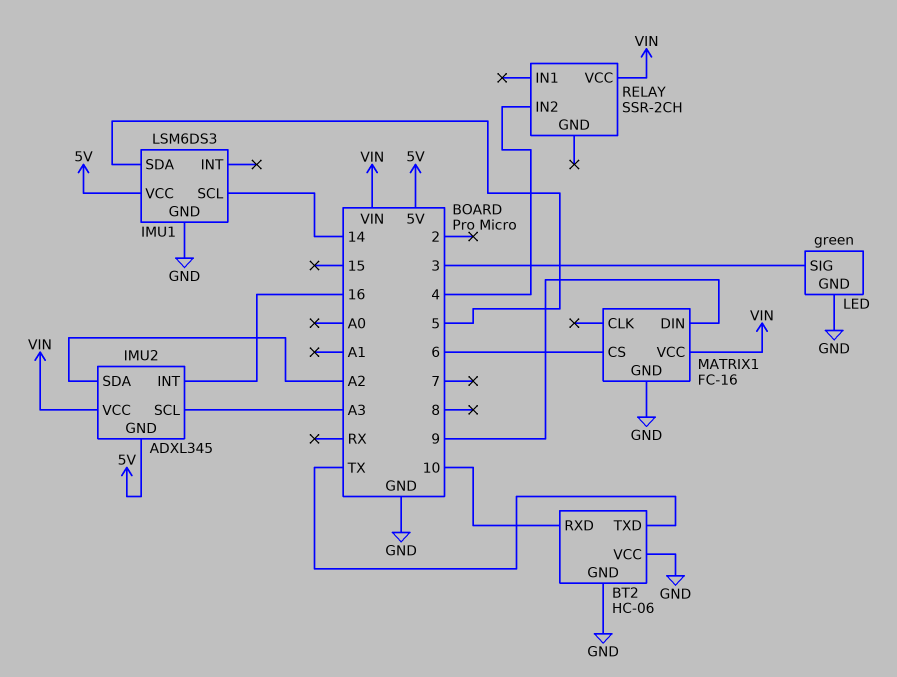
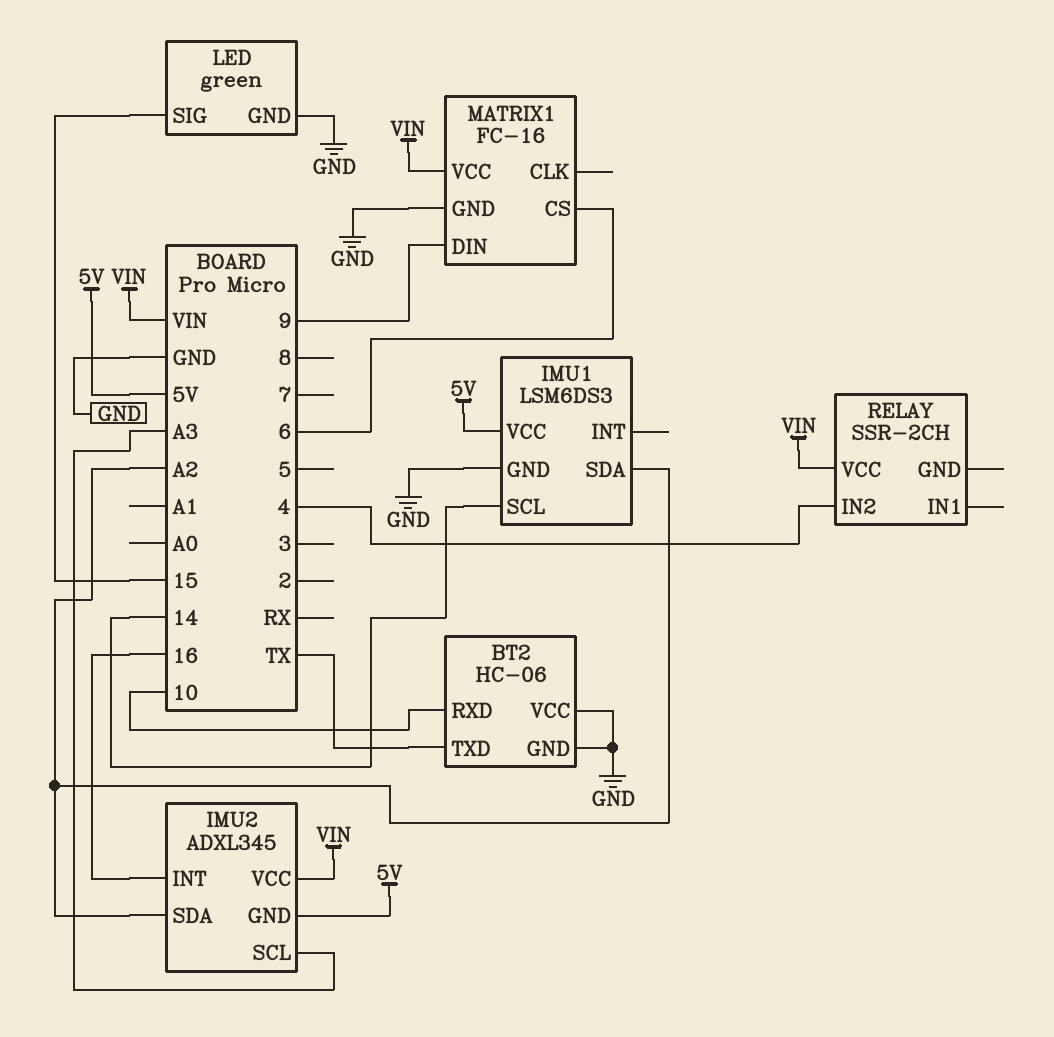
IMU1 pin SDA: 5 -> A2
LED pin SIG: 3 -> 15

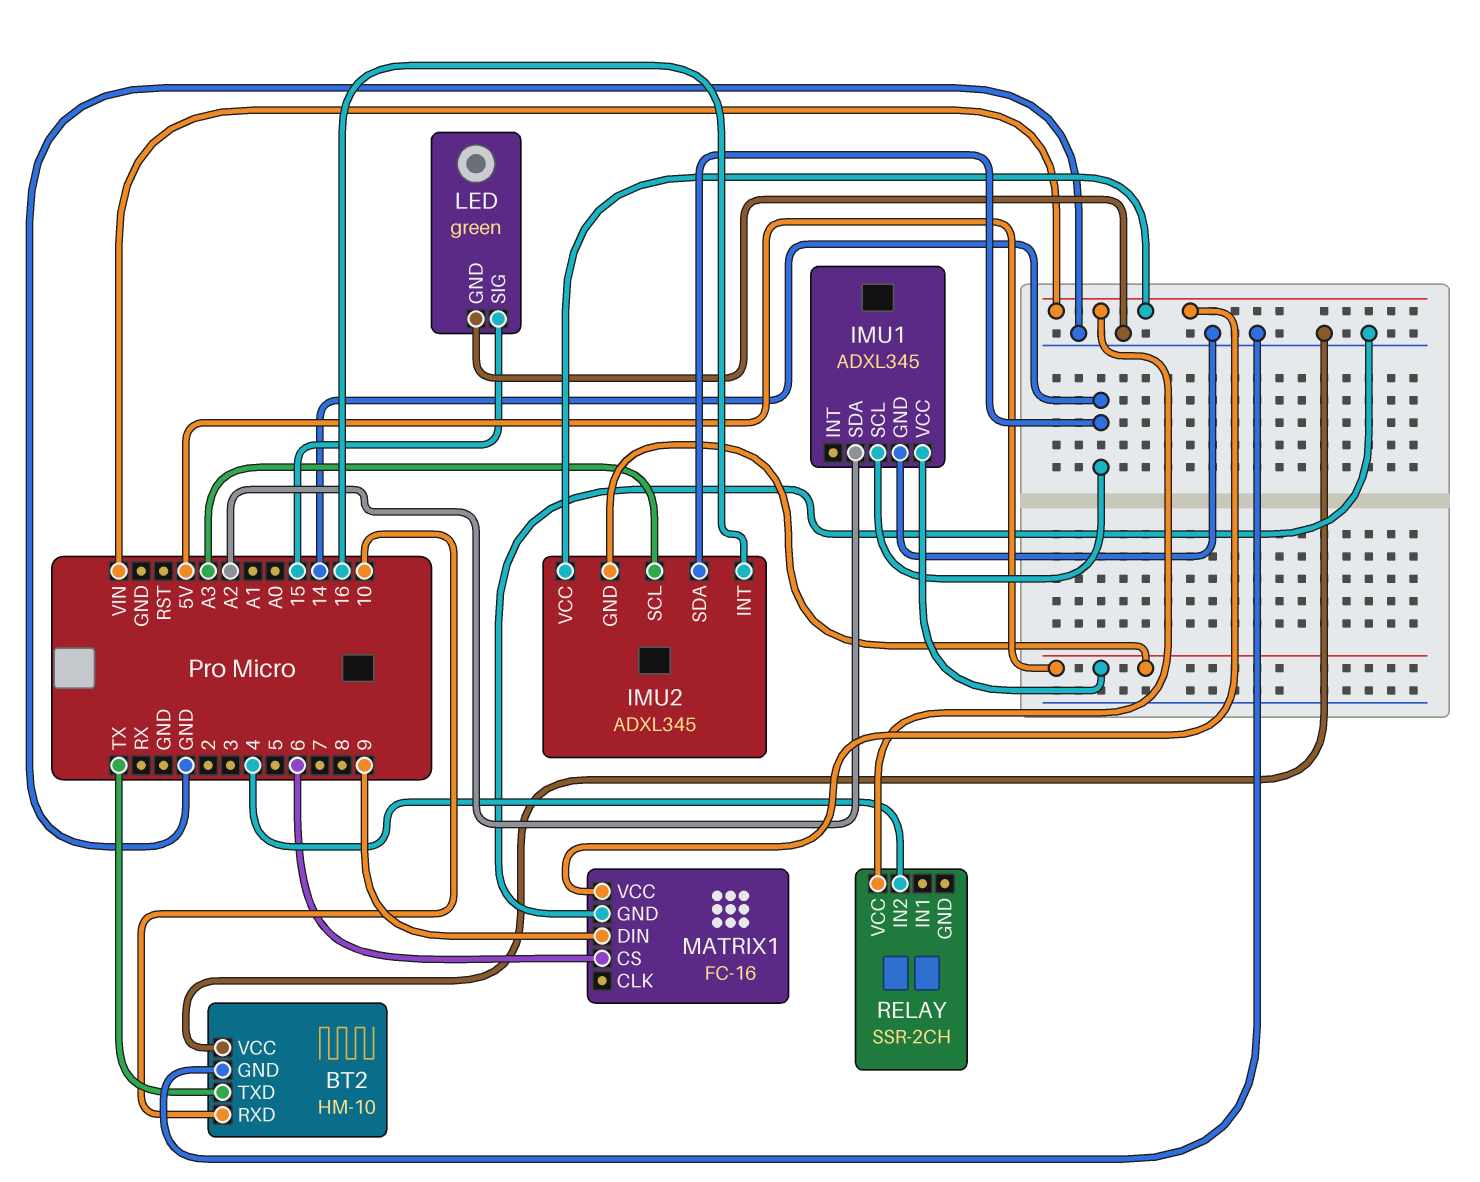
BT2: HC-06 -> HM-10
IMU1: LSM6DS3 -> ADXL345
IMU2 pin SDA: A2 -> 14

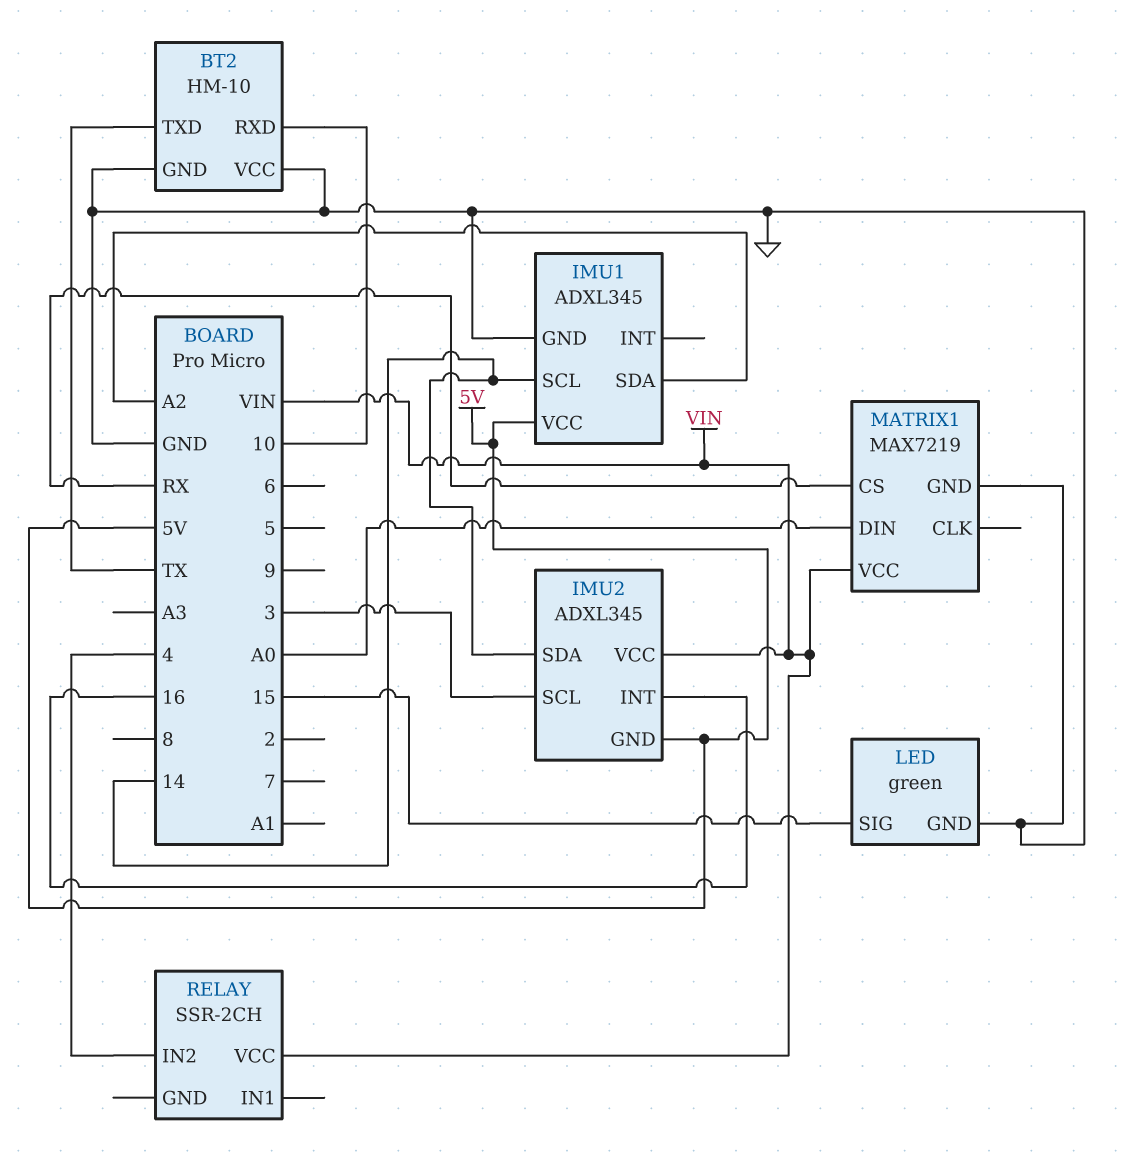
IMU2 pin SCL: A3 -> 3
MATRIX1: FC-16 -> MAX7219
MATRIX1 pin CS: 6 -> RX
MATRIX1 pin DIN: 9 -> A0

